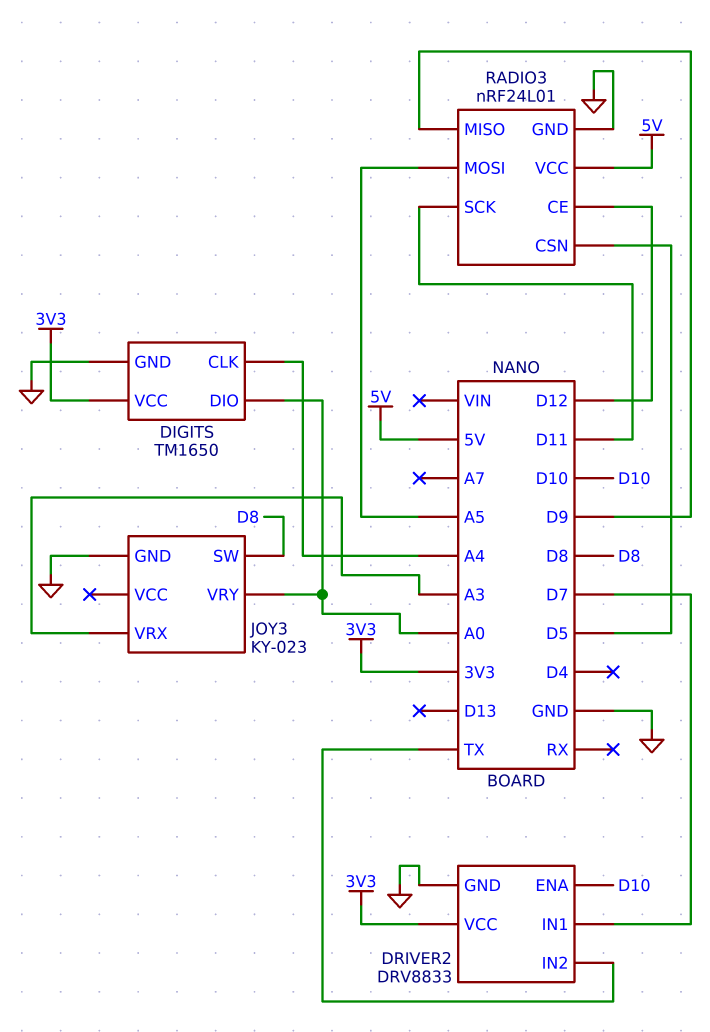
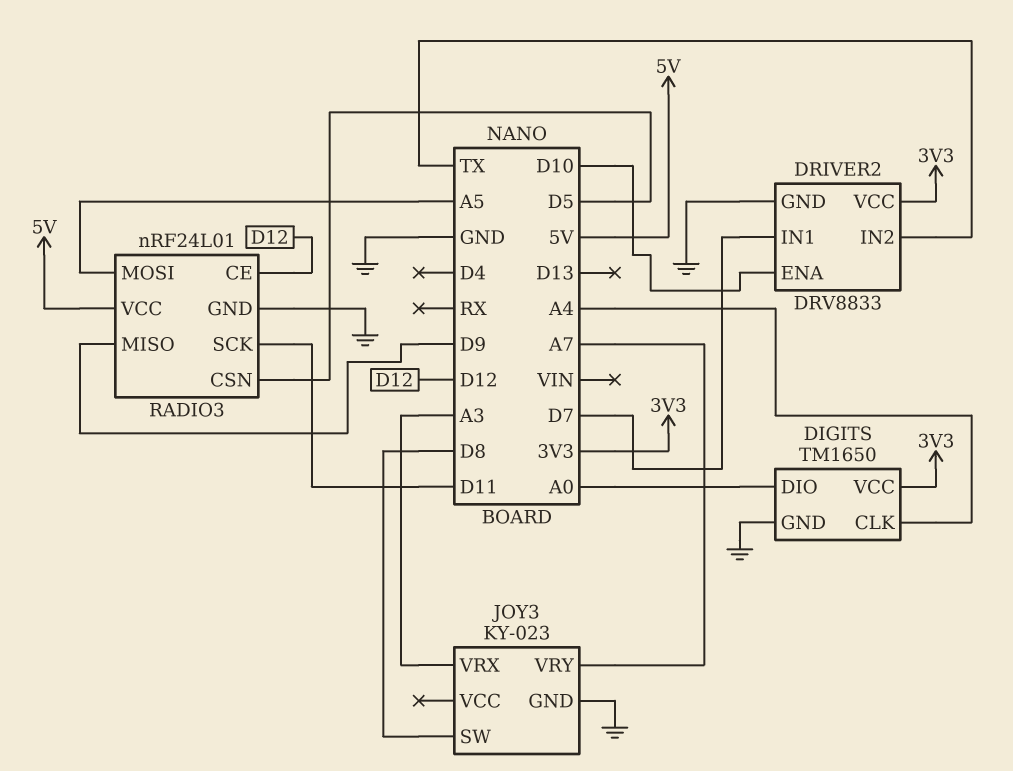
JOY3 pin VRY: A0 -> A7

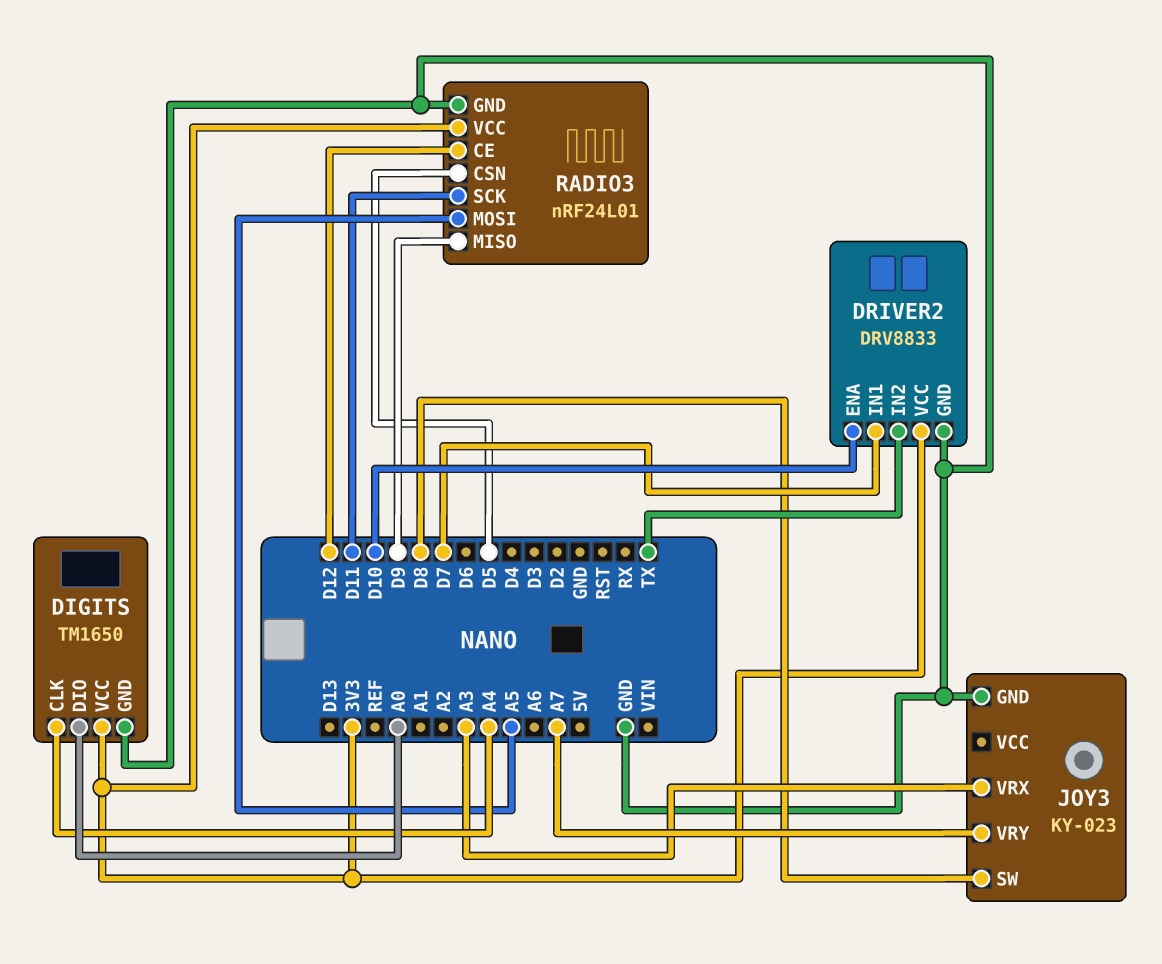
RADIO3 pin VCC: 5V -> 3V3

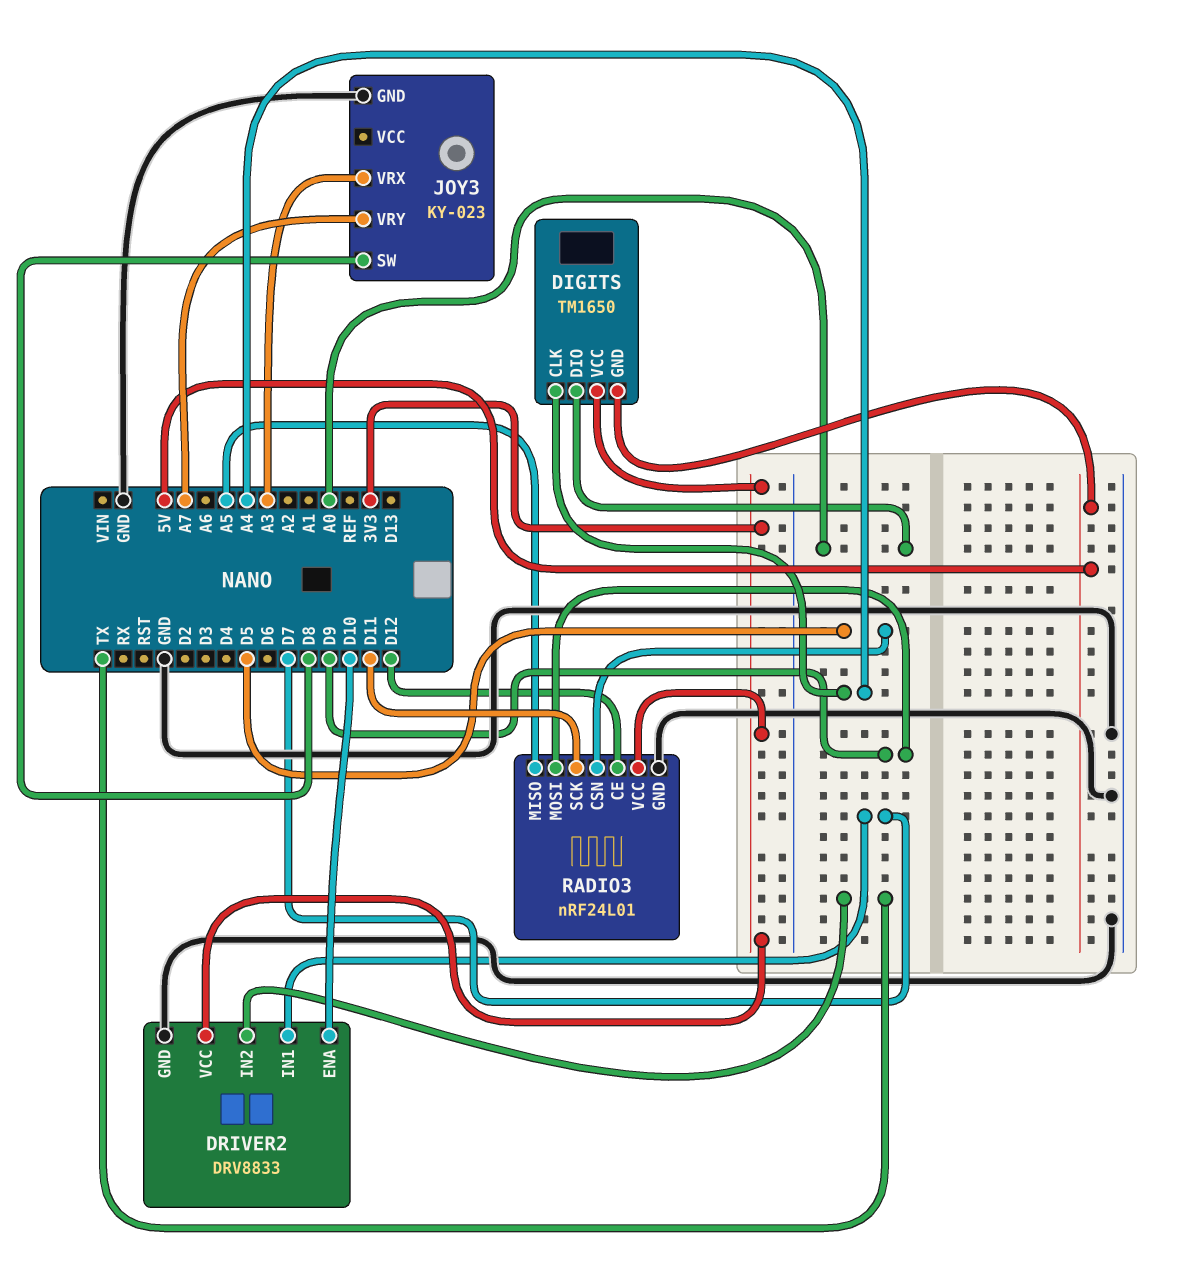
DIGITS pin GND: GND -> 5V
RADIO3 pin MISO: D9 -> A5
RADIO3 pin MOSI: A5 -> D9

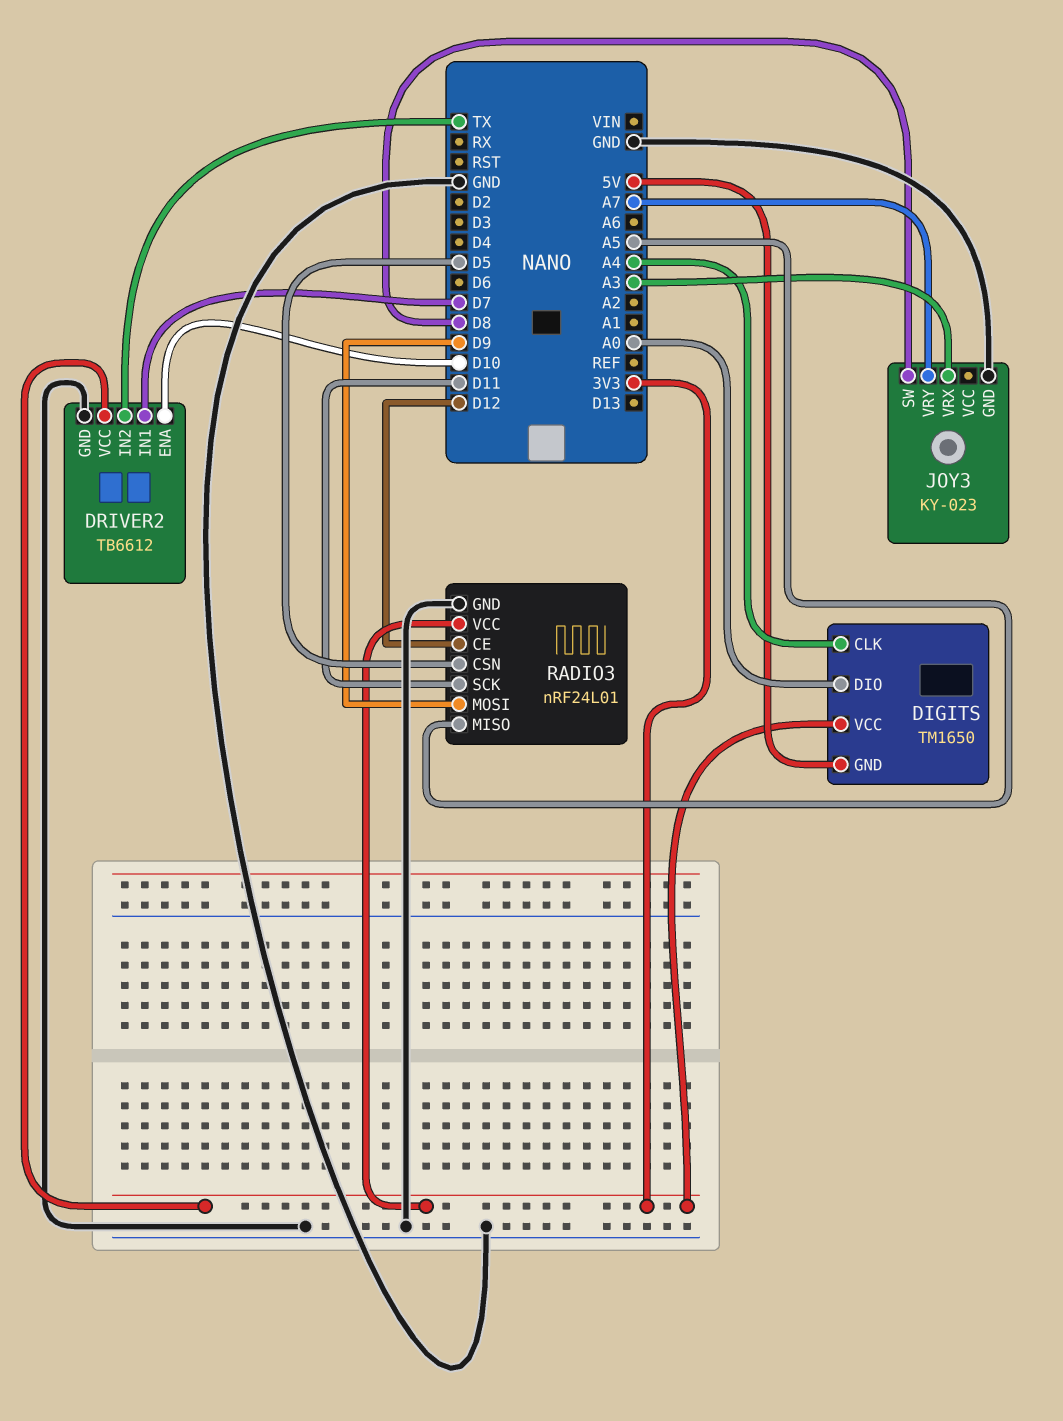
DRIVER2: DRV8833 -> TB6612

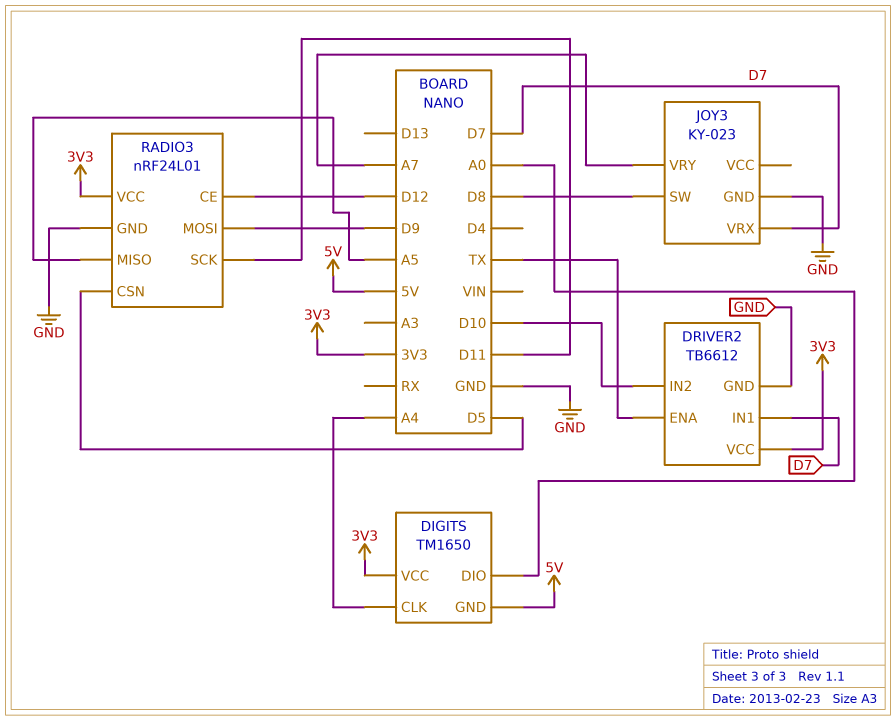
DRIVER2 pin ENA: D10 -> TX
DRIVER2 pin IN2: TX -> D10
JOY3 pin VRX: A3 -> D7

